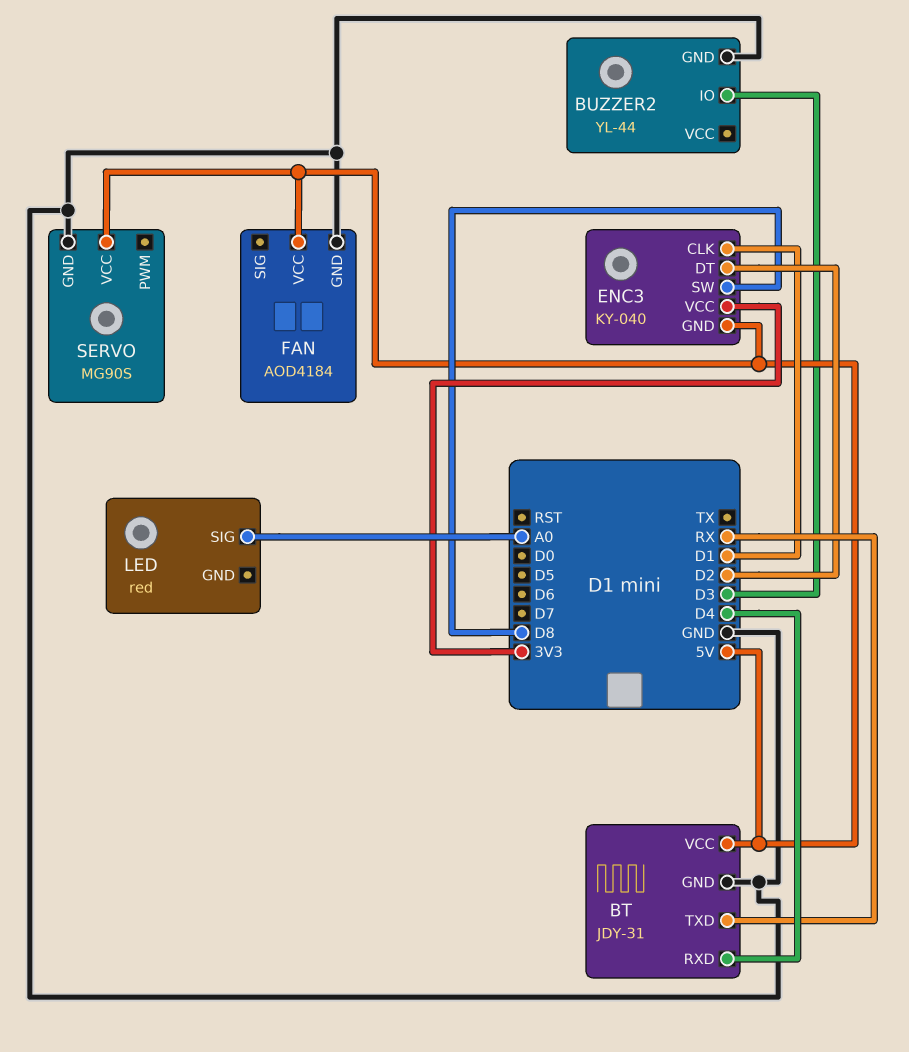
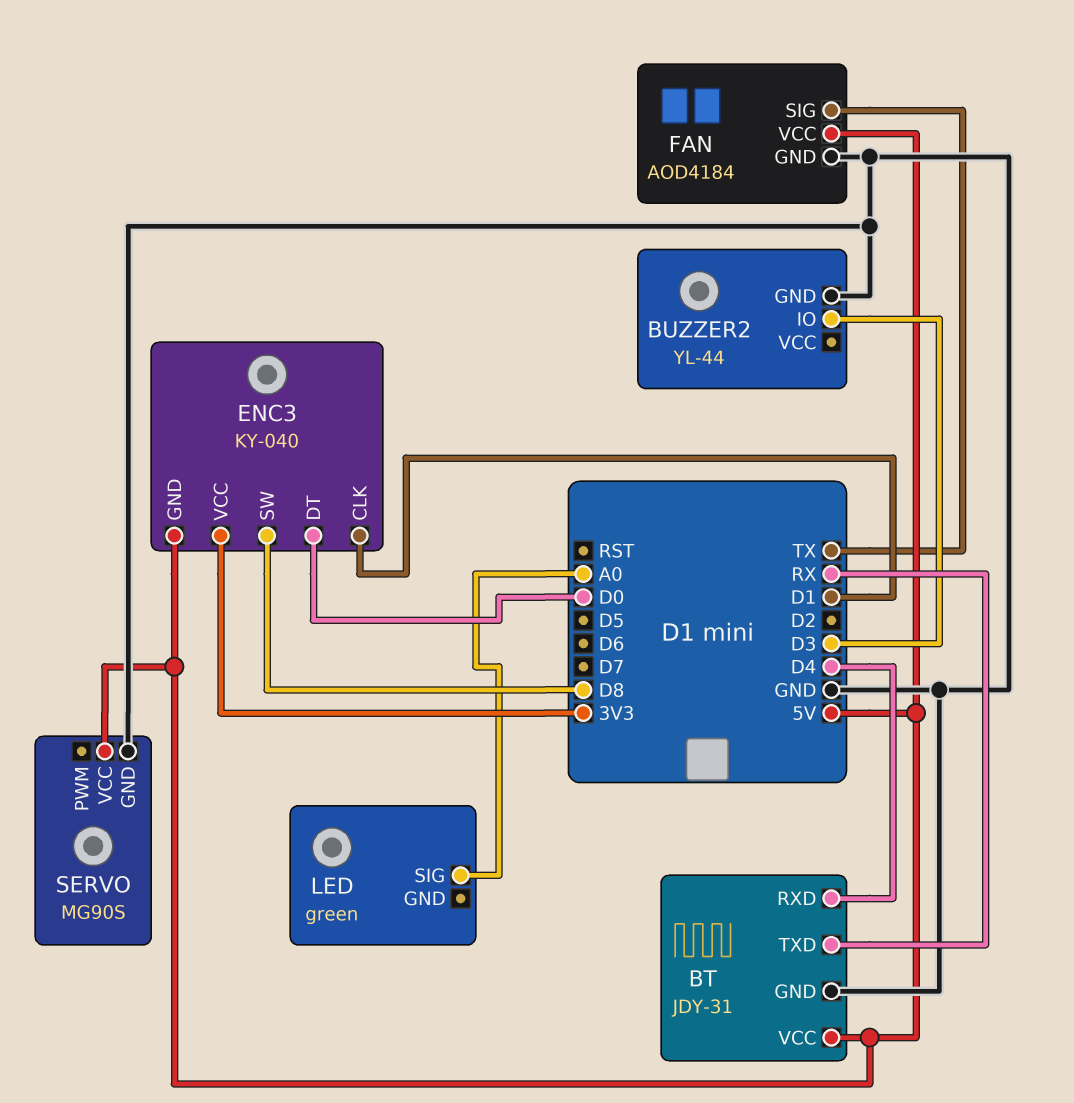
ENC3 pin DT: D2 -> D0
FAN pin SIG: none -> TX
LED: red -> green

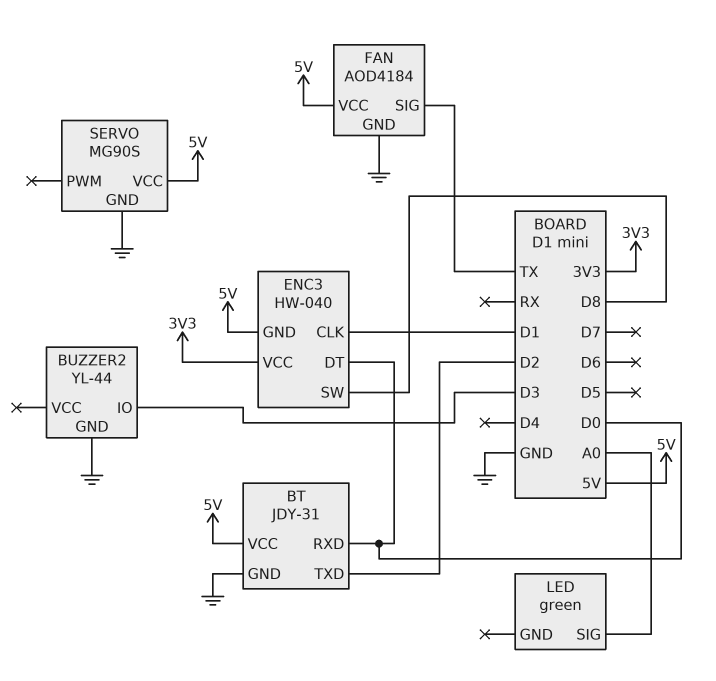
BT pin RXD: D4 -> D0
BT pin TXD: RX -> D2
ENC3: KY-040 -> HW-040

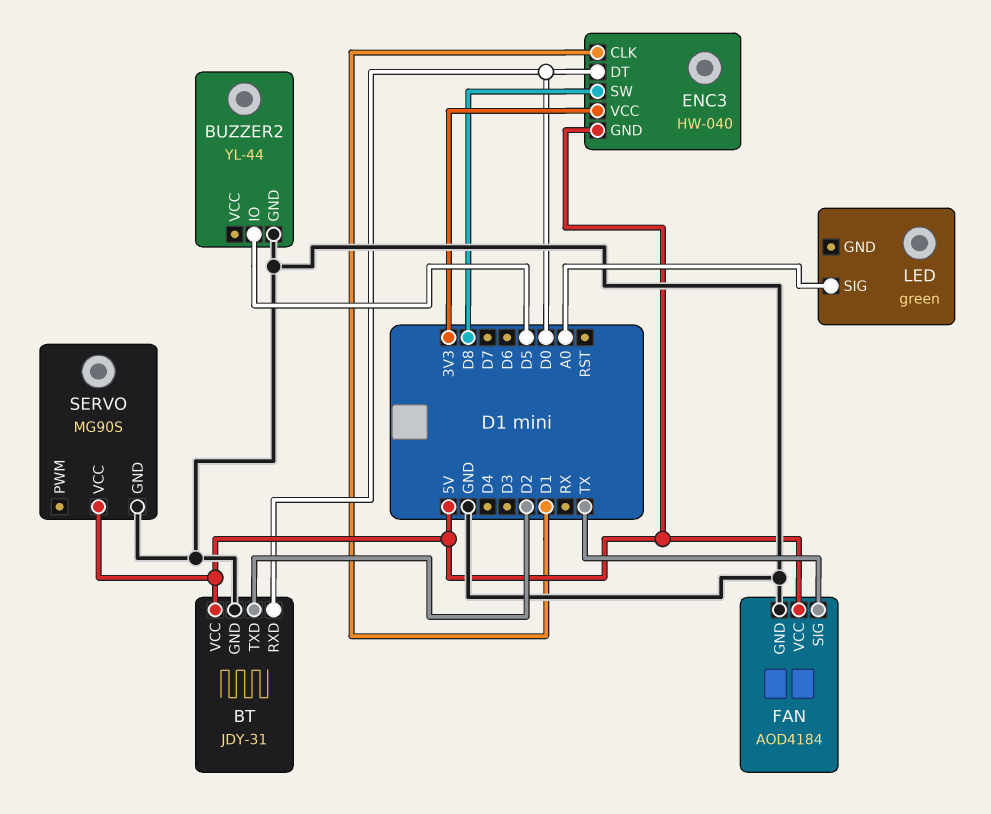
BUZZER2 pin IO: D3 -> D5

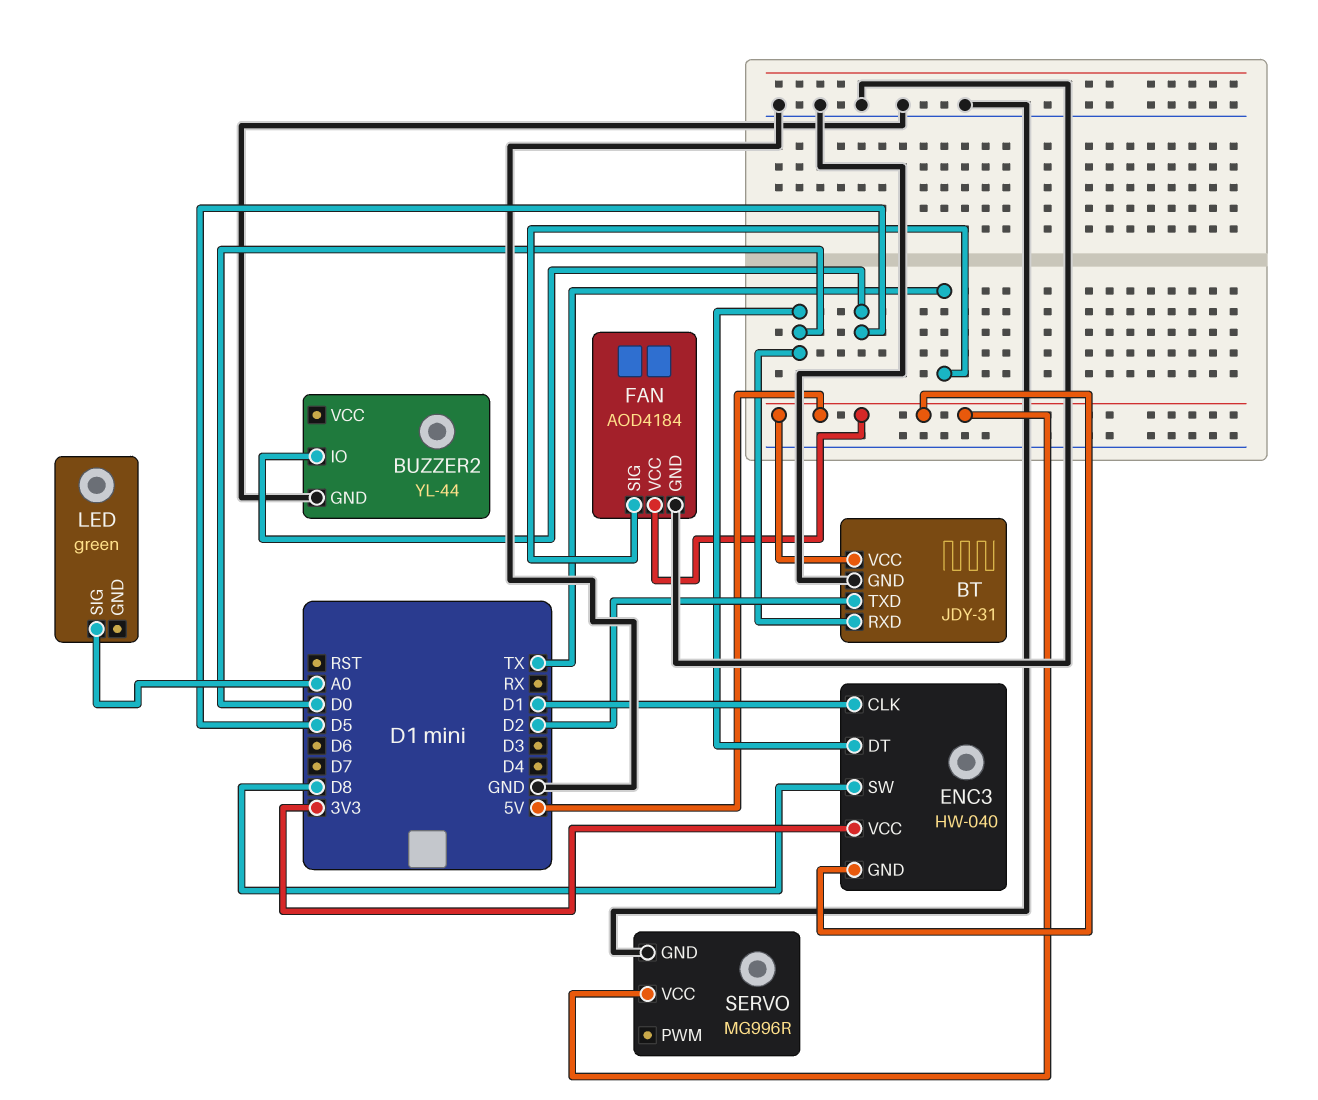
SERVO: MG90S -> MG996R

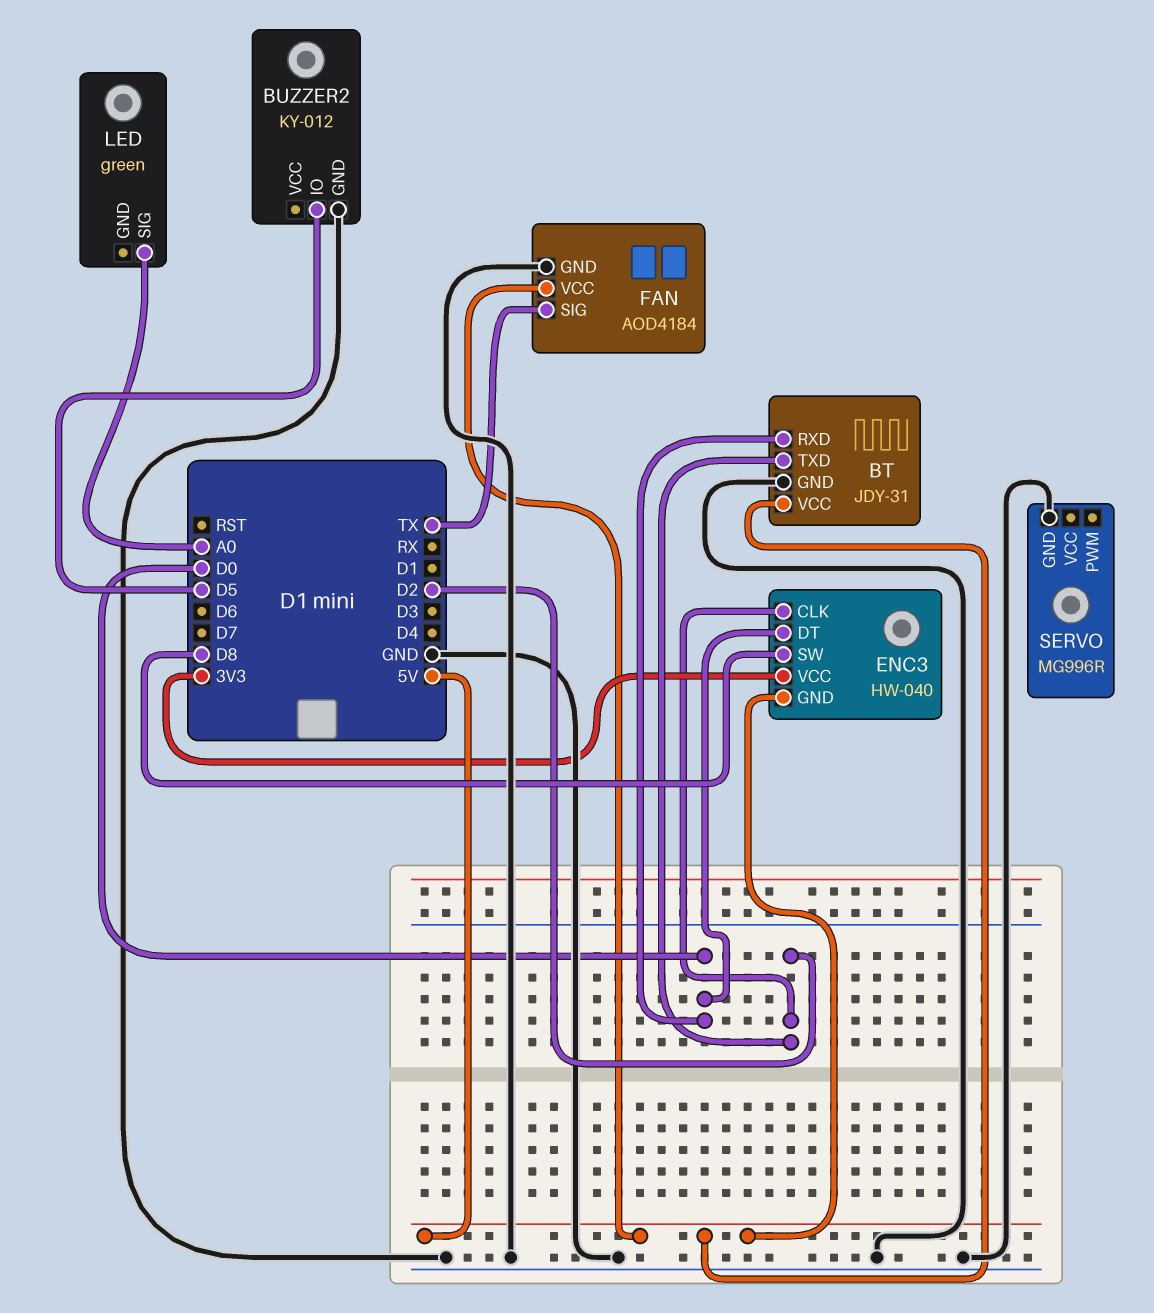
BUZZER2: YL-44 -> KY-012
ENC3 pin CLK: D1 -> D2
SERVO pin VCC: 5V -> none

